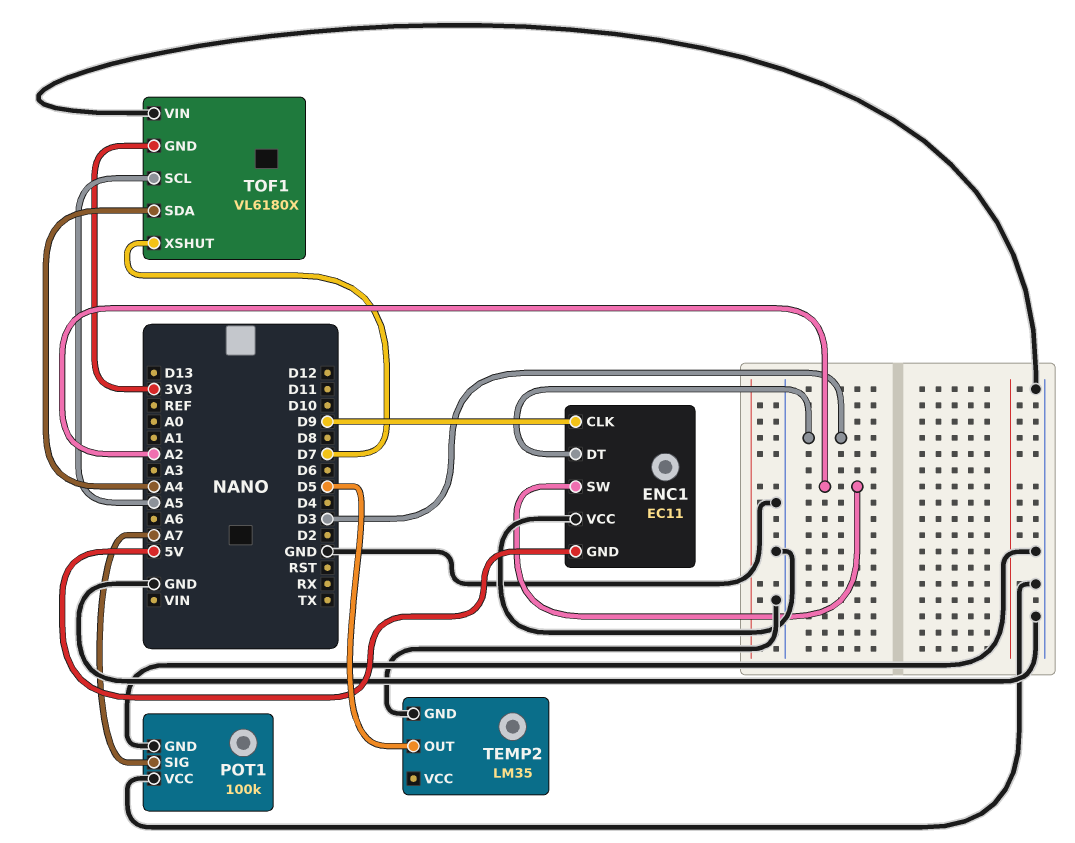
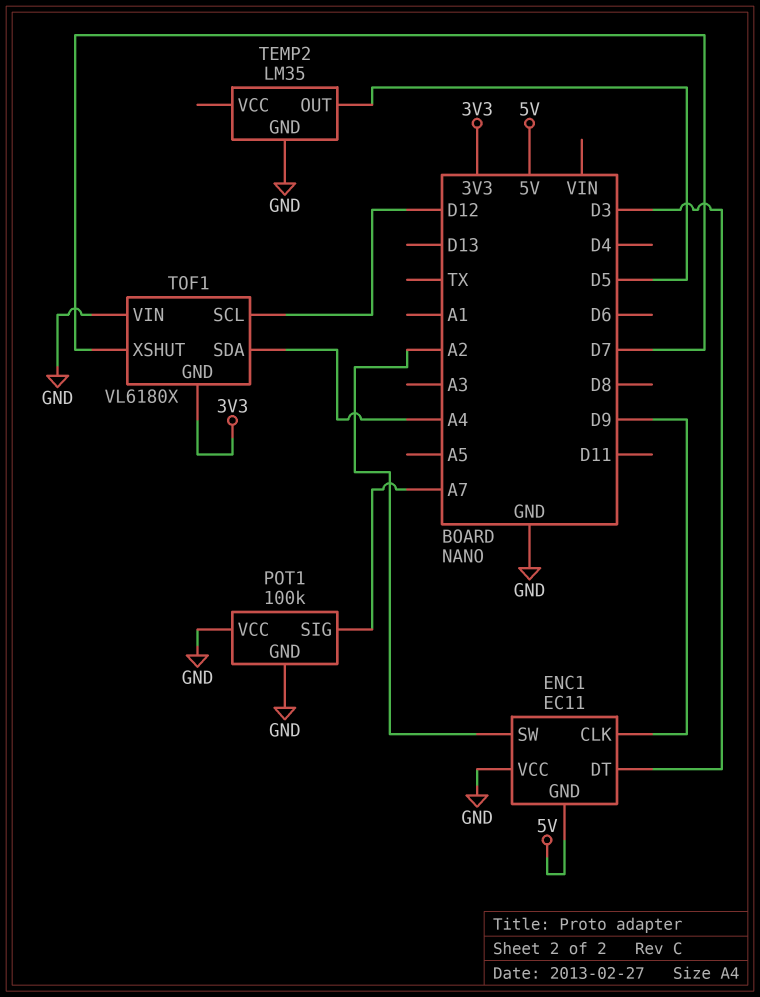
TOF1 pin SCL: A5 -> D12

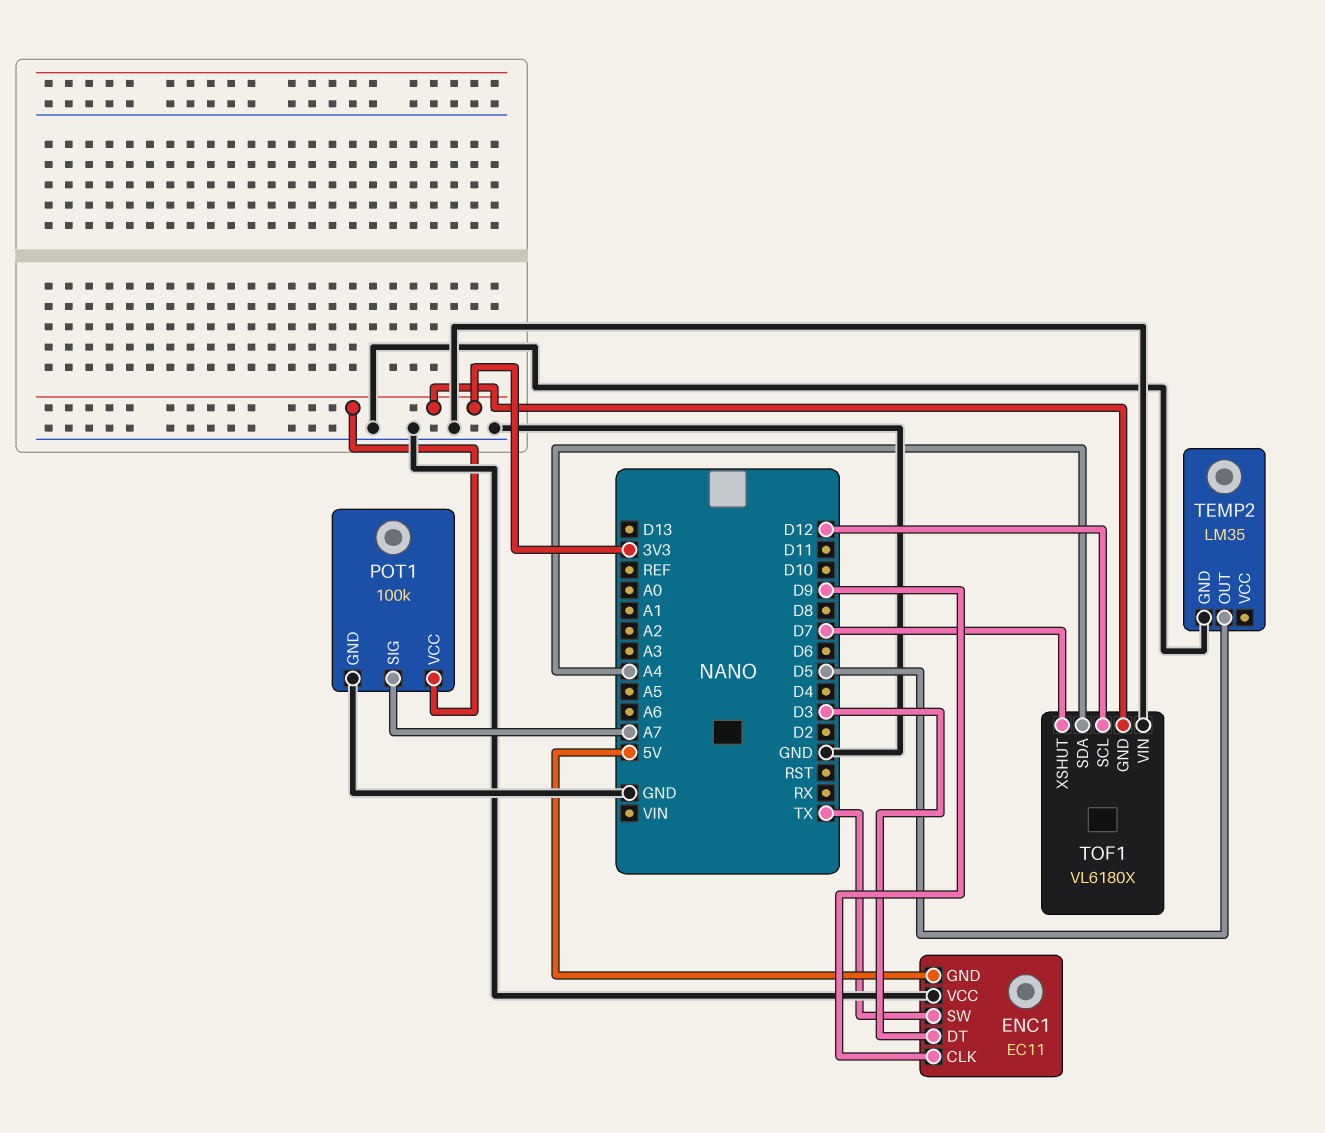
ENC1 pin SW: A2 -> TX
POT1 pin VCC: GND -> 3V3

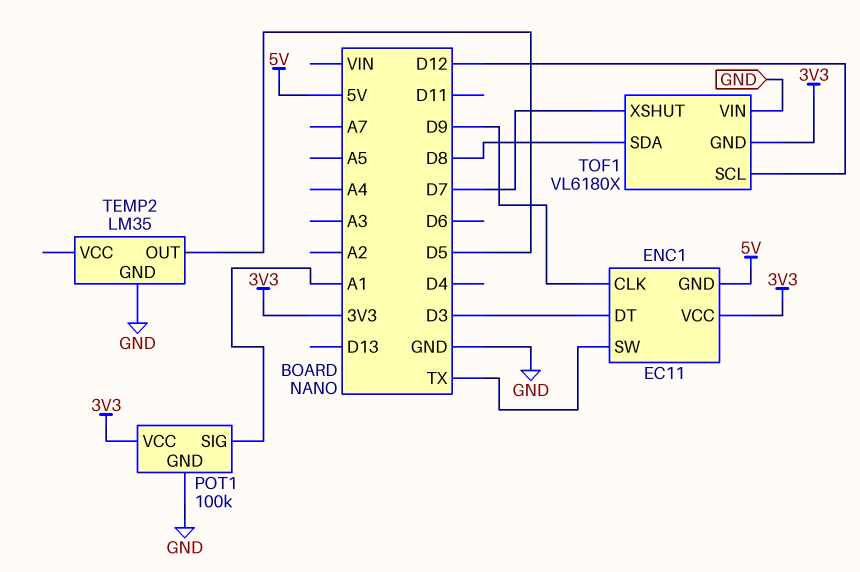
ENC1 pin VCC: GND -> 3V3
POT1 pin SIG: A7 -> A1
TOF1 pin SDA: A4 -> D8

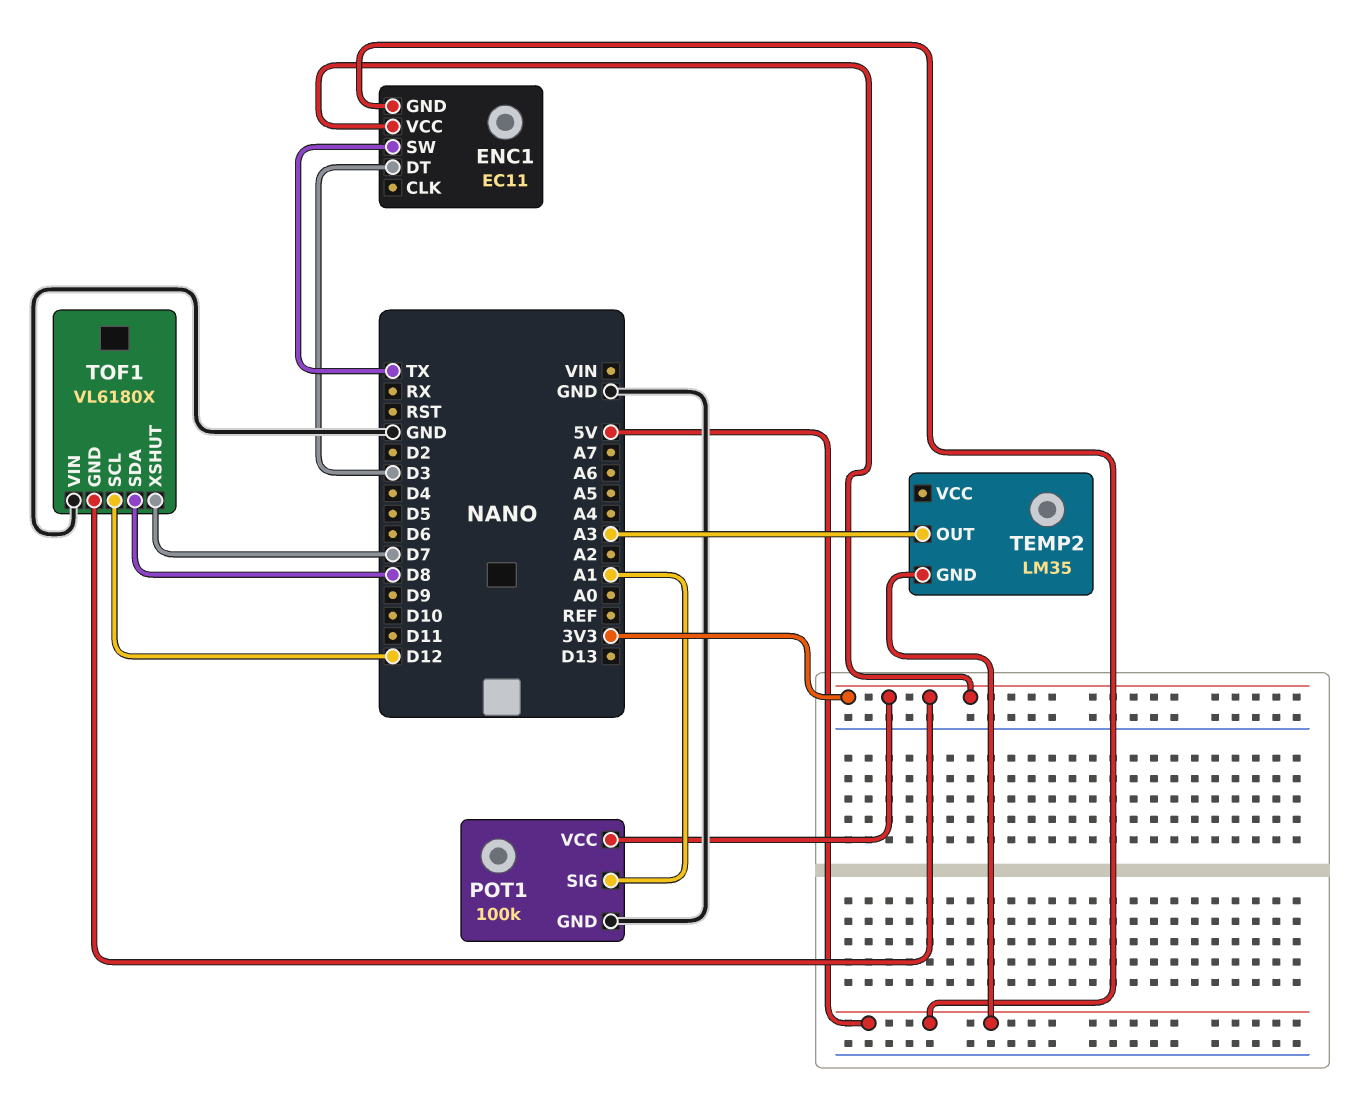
ENC1 pin CLK: D9 -> none
TEMP2 pin GND: GND -> 5V
TEMP2 pin OUT: D5 -> A3

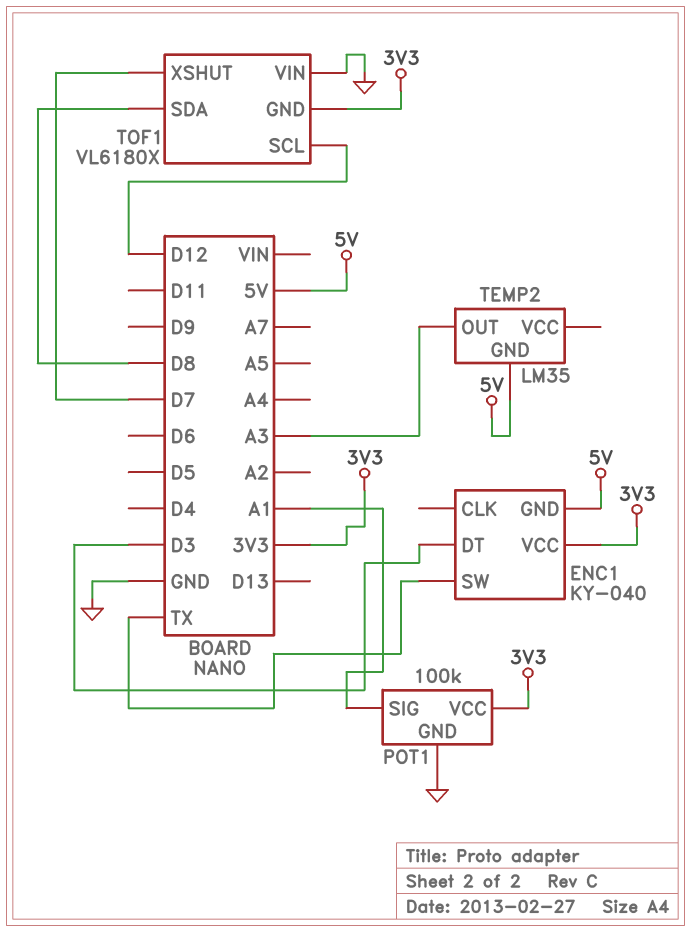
ENC1: EC11 -> KY-040

